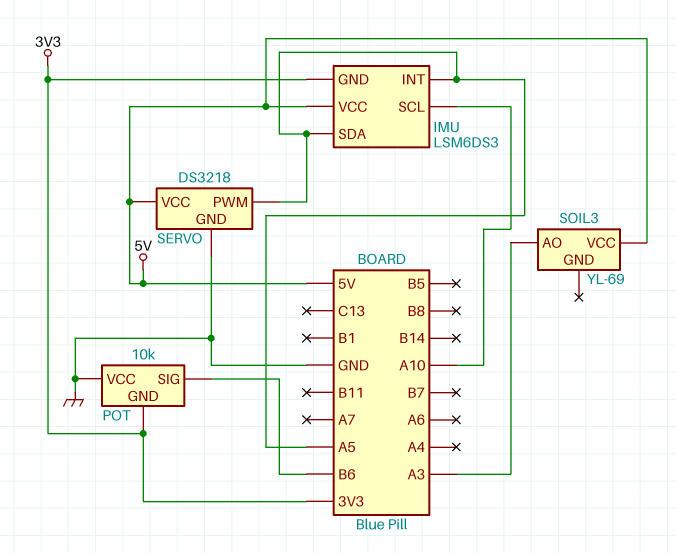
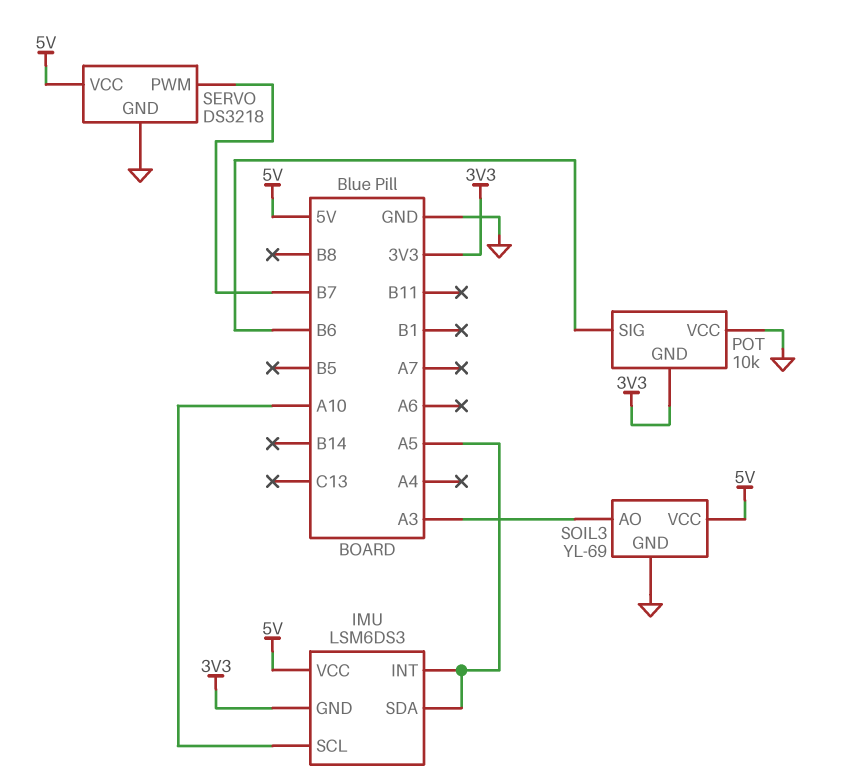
SERVO pin PWM: A5 -> B7
SOIL3 pin GND: none -> GND

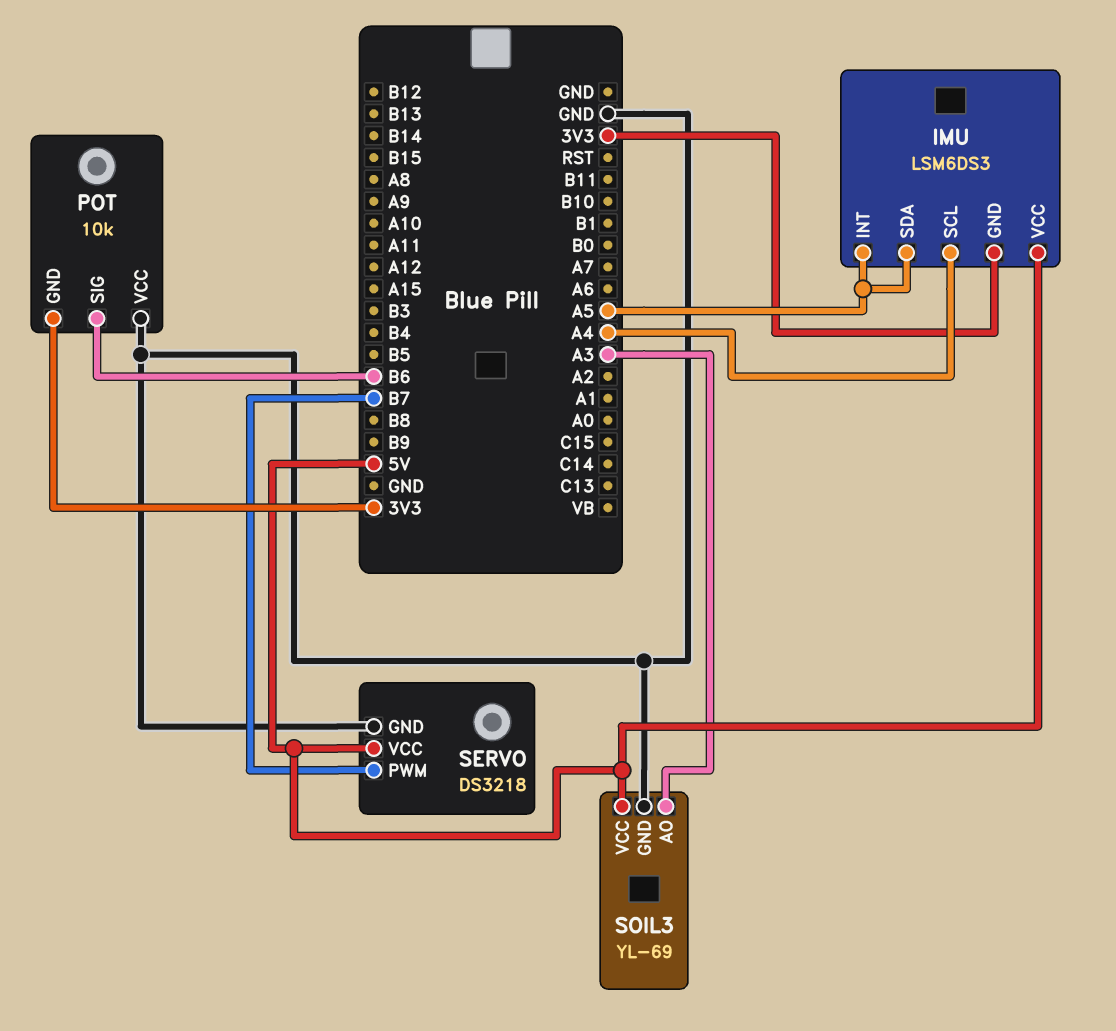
IMU pin SCL: A10 -> A4

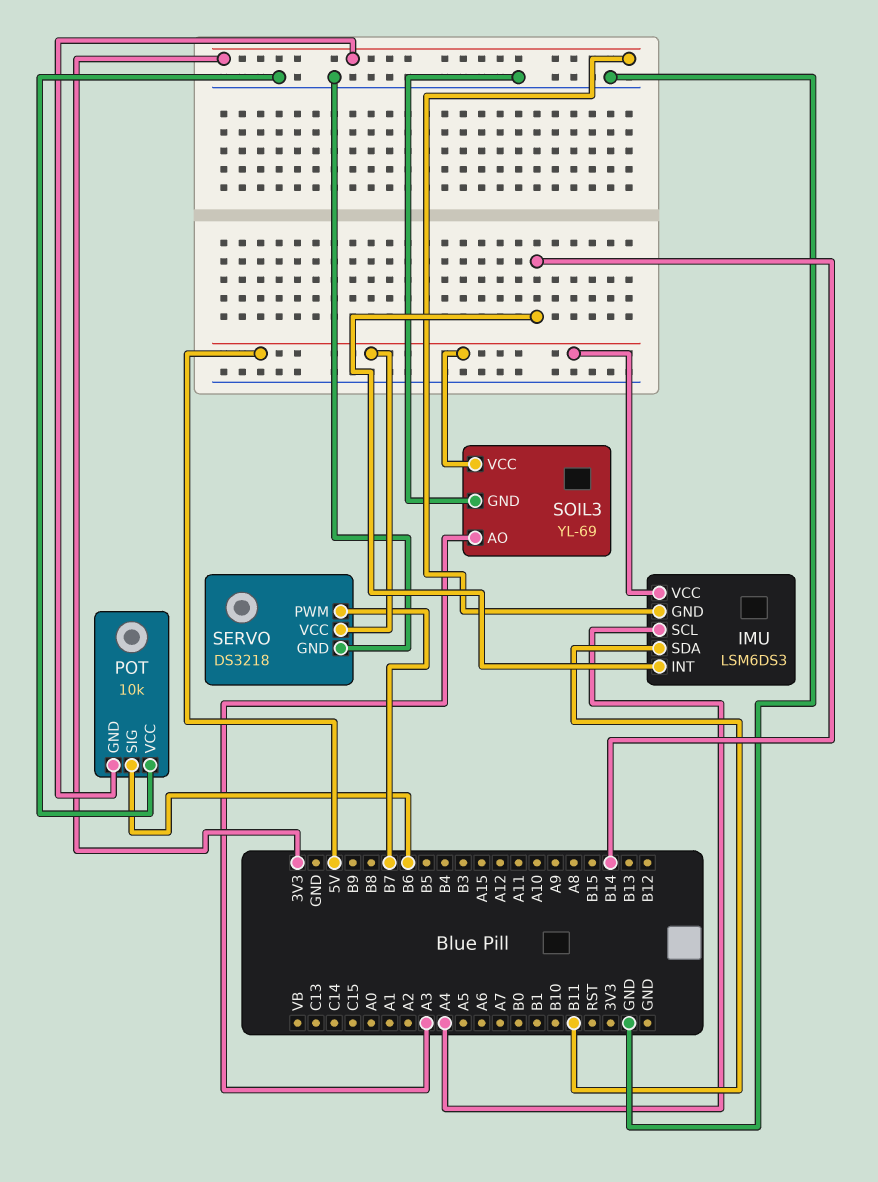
IMU pin INT: A5 -> B14
IMU pin SDA: A5 -> B11

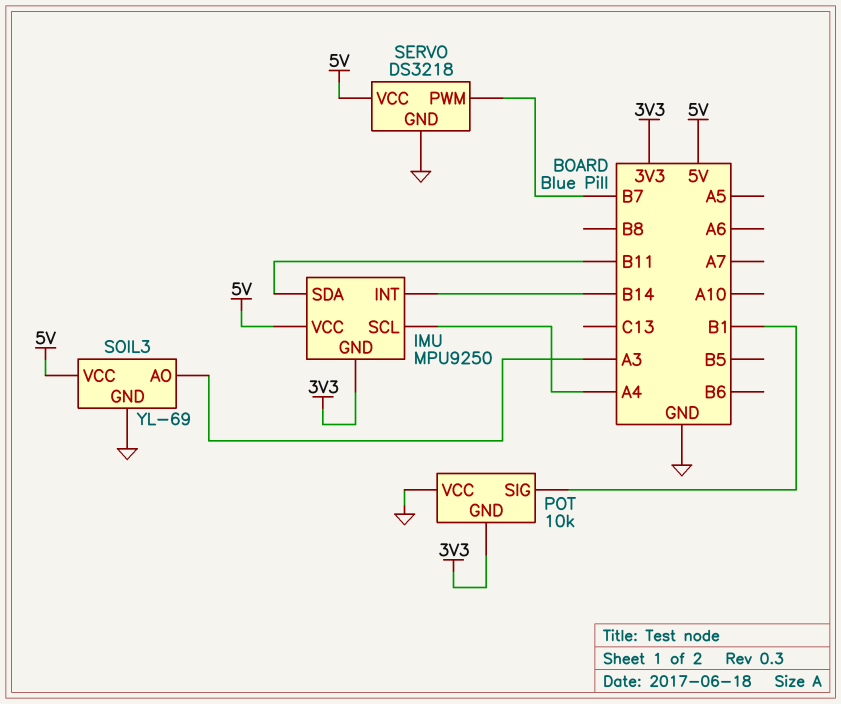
IMU: LSM6DS3 -> MPU9250
POT pin SIG: B6 -> B1

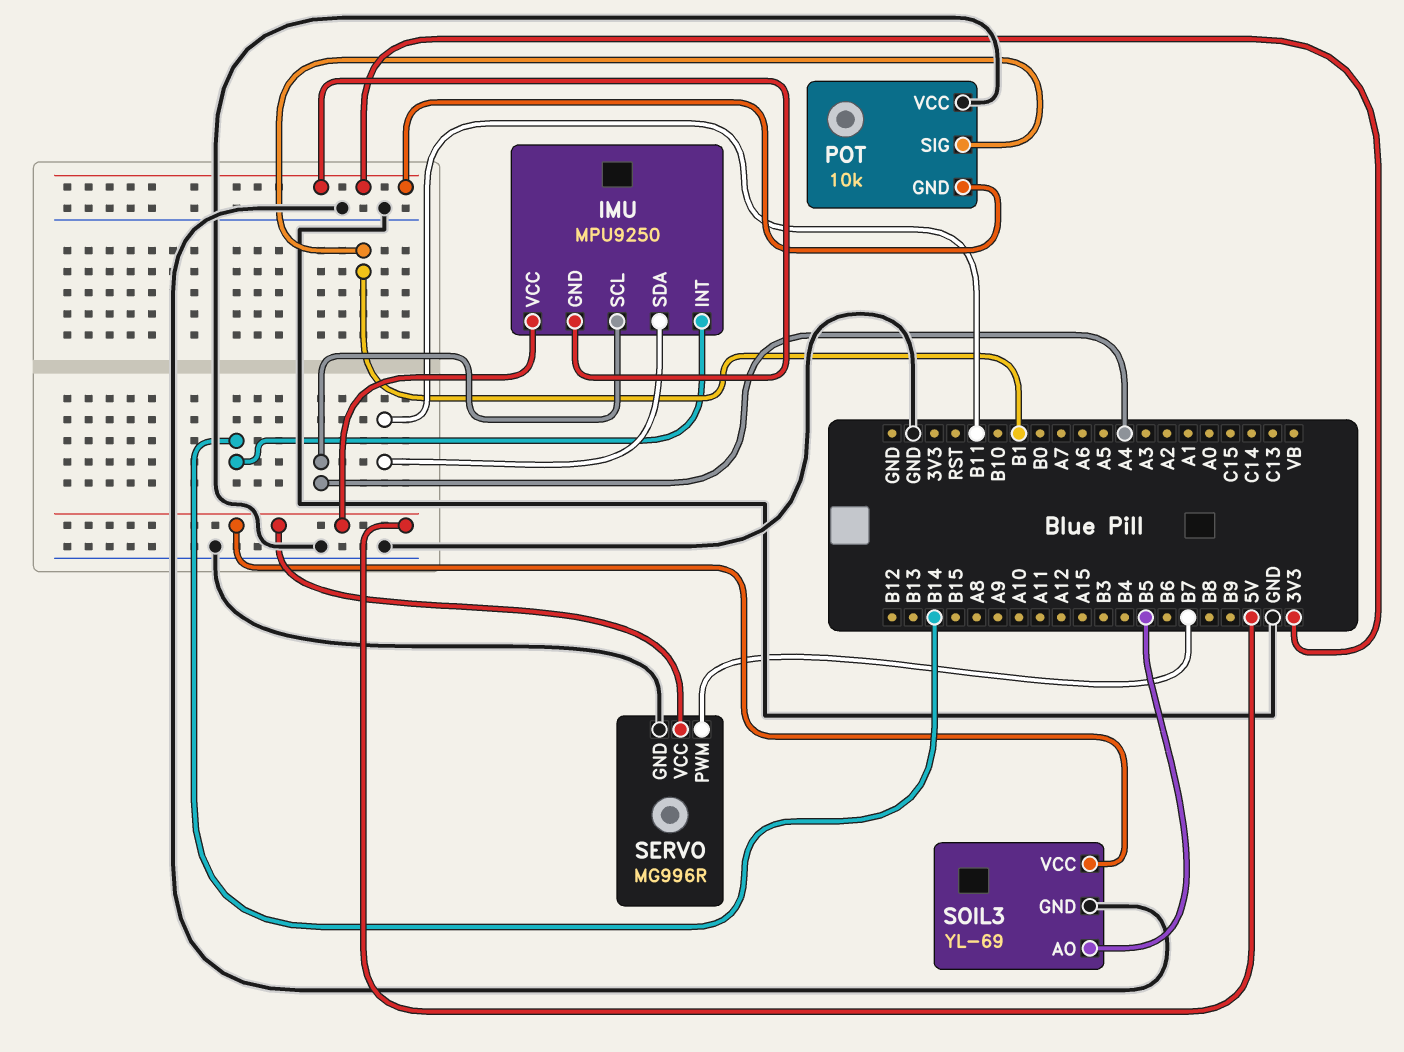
SERVO: DS3218 -> MG996R
SOIL3 pin AO: A3 -> B5

